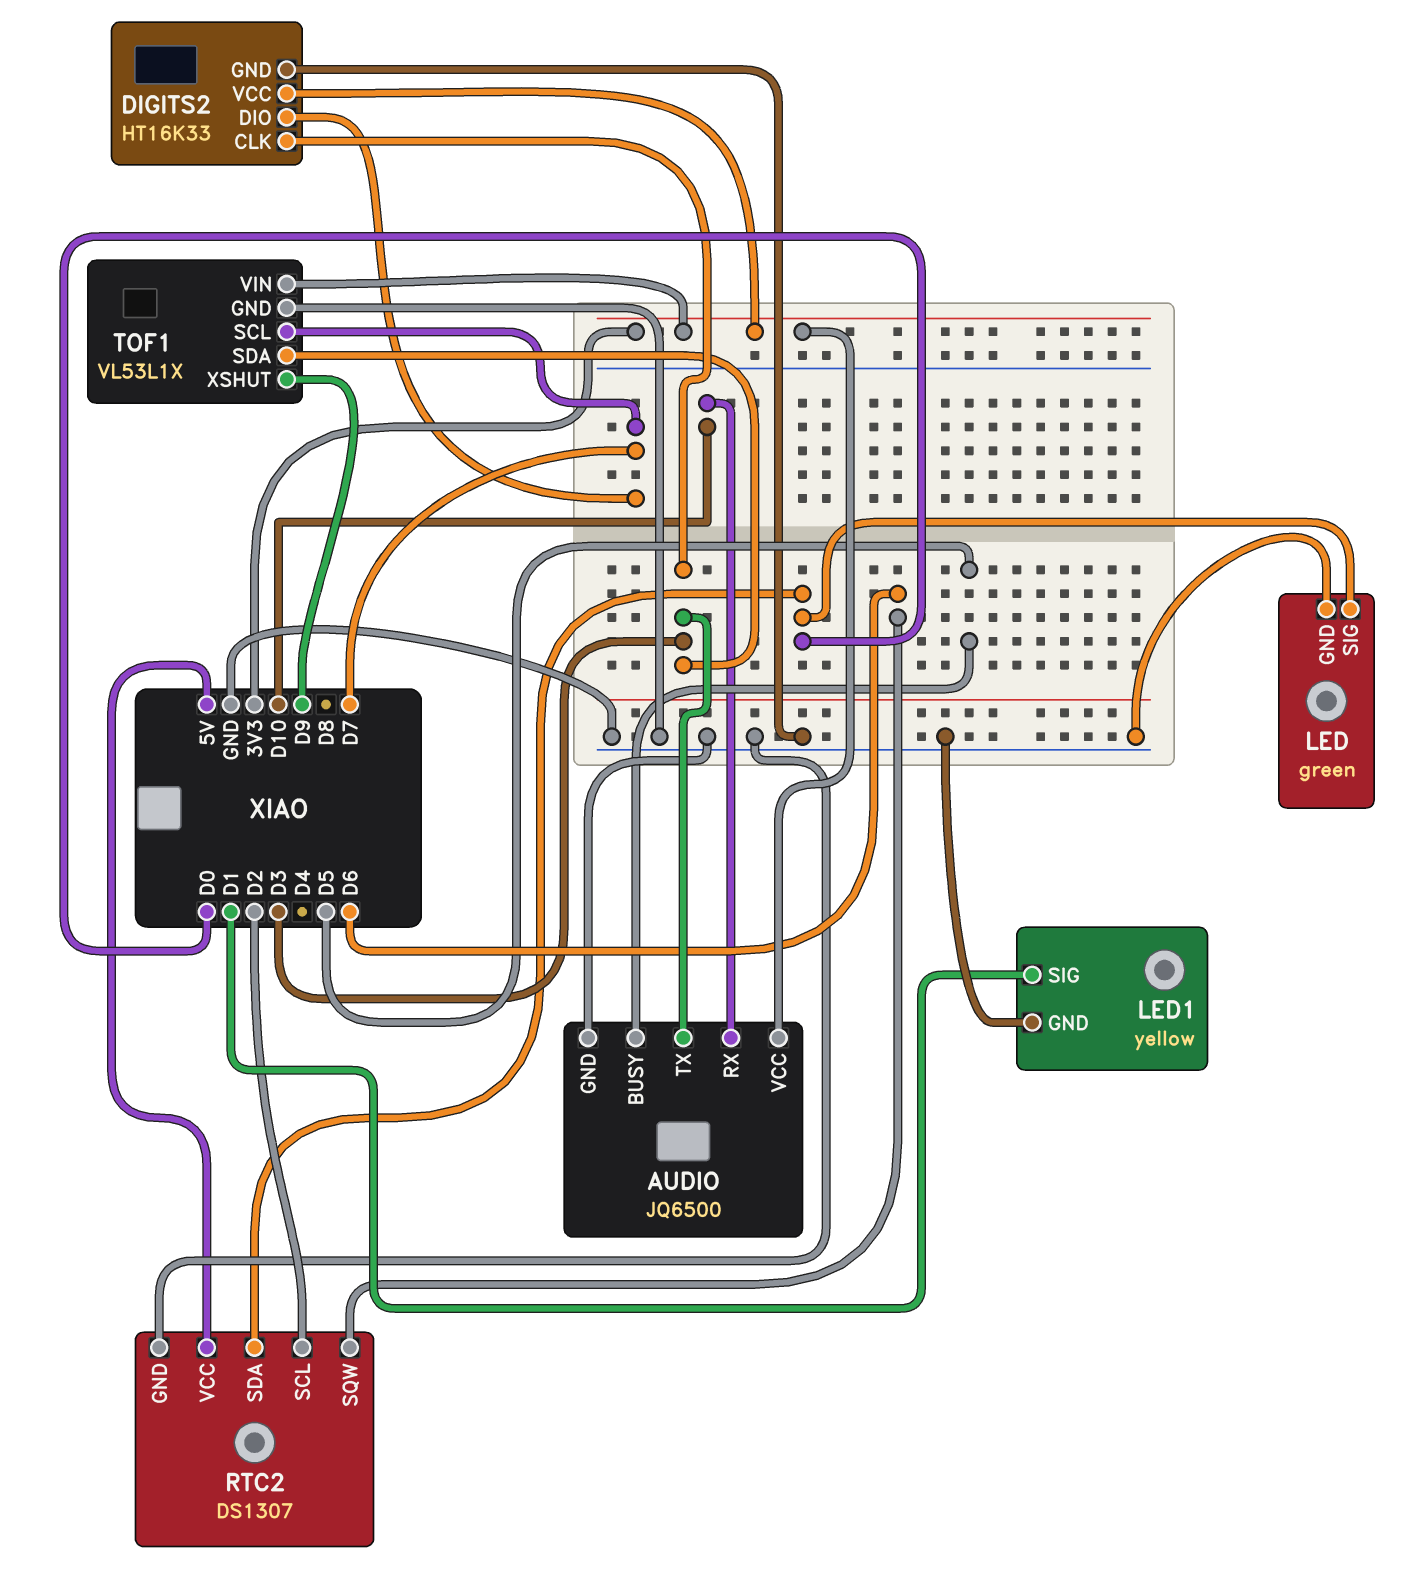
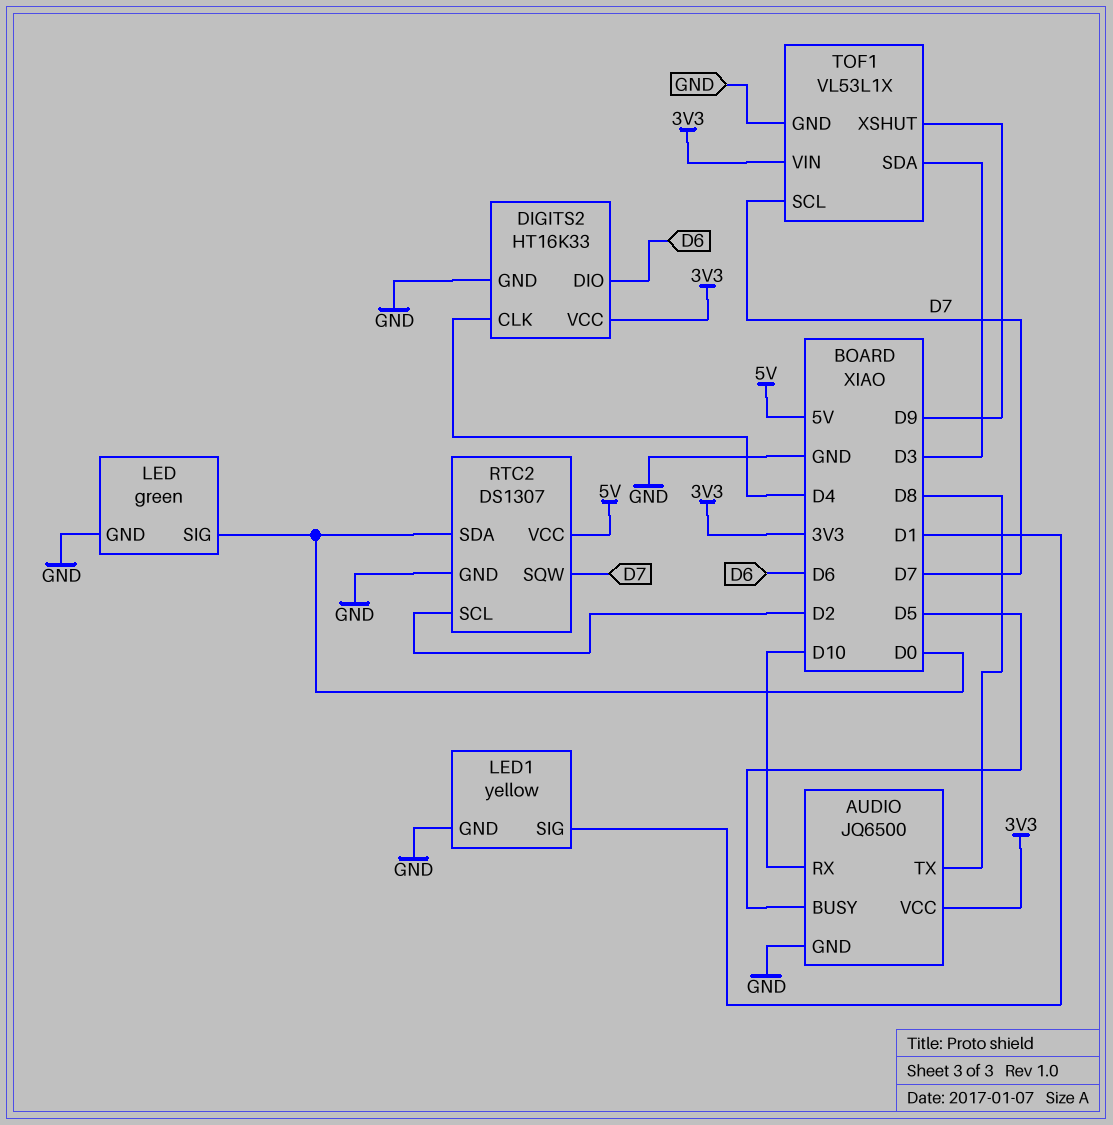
AUDIO pin TX: D3 -> D8
DIGITS2 pin CLK: D3 -> D4
DIGITS2 pin DIO: D7 -> D6
RTC2 pin SQW: D6 -> D7

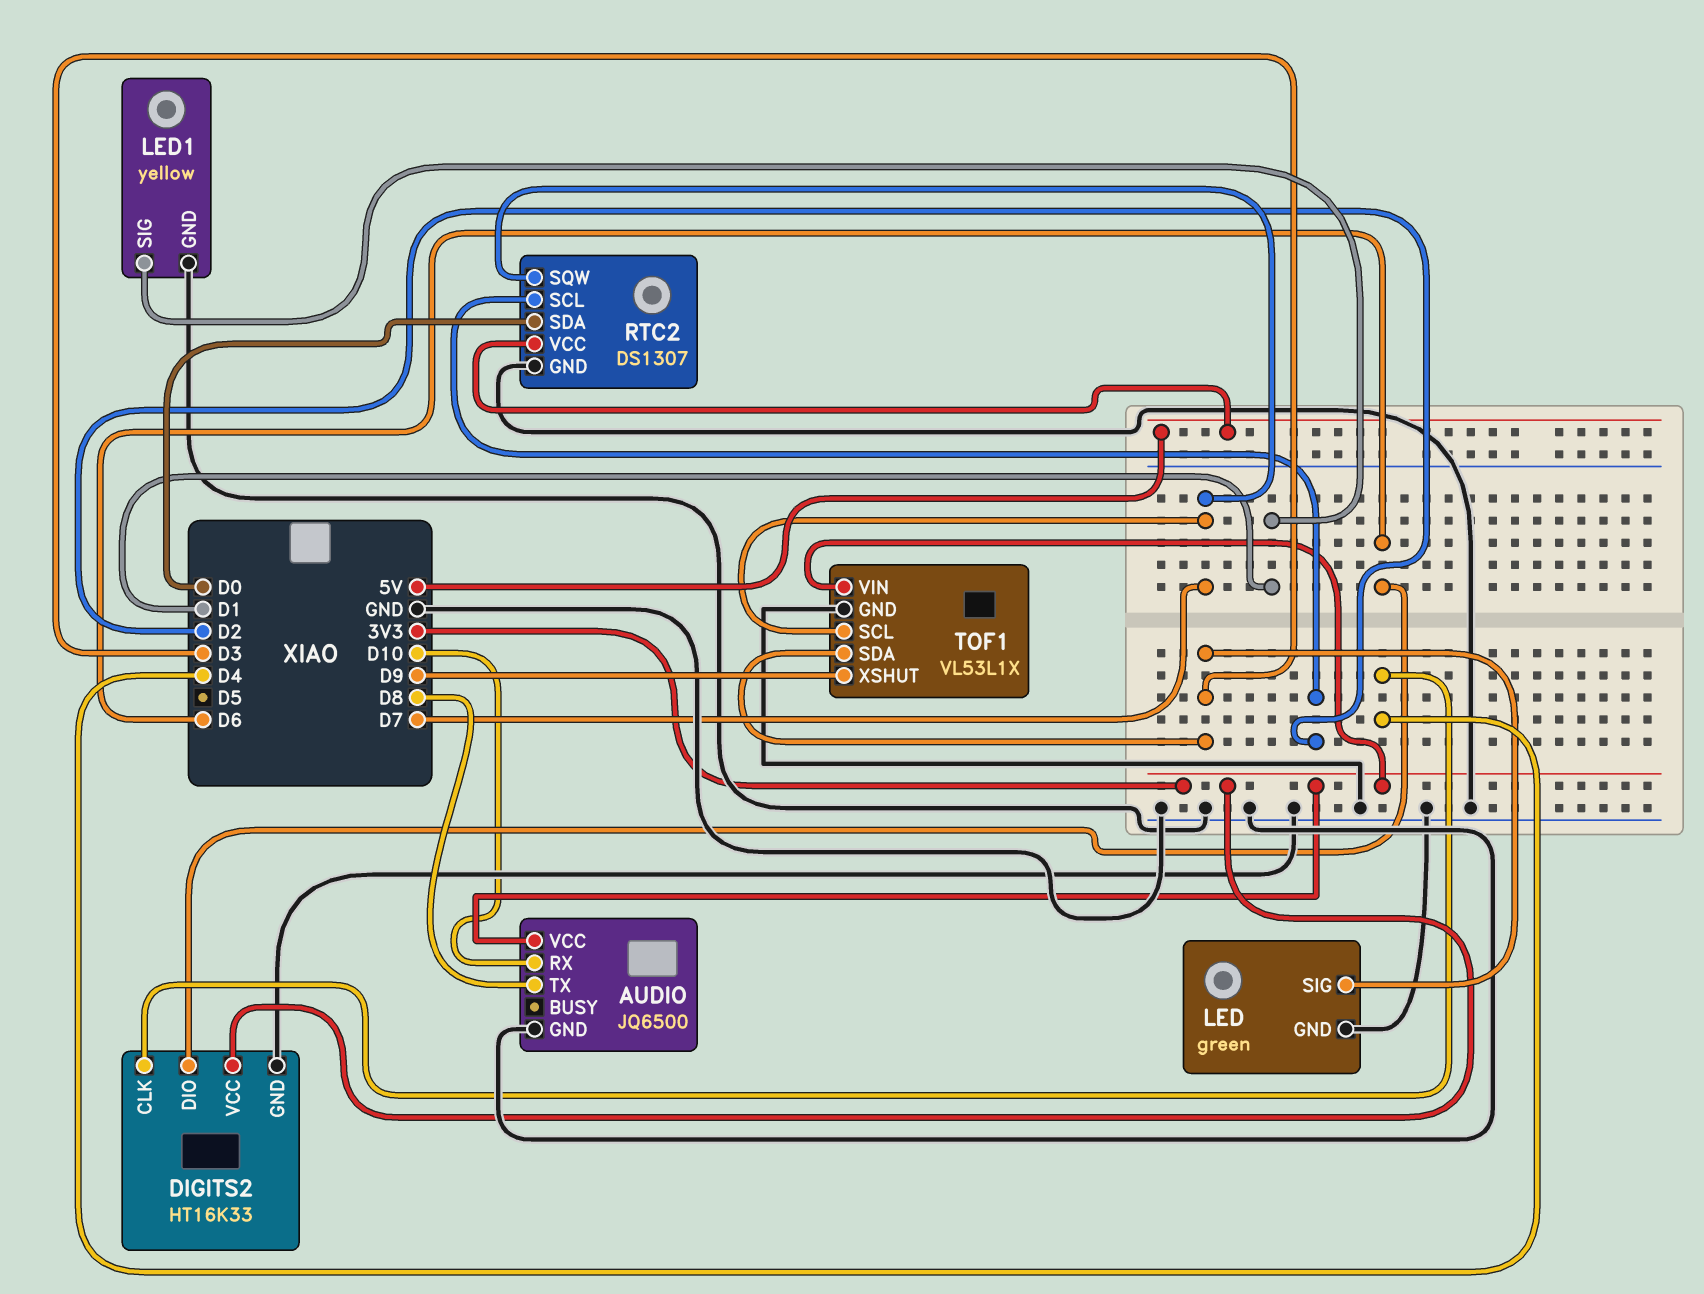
AUDIO pin BUSY: D5 -> none
LED pin SIG: D0 -> D3

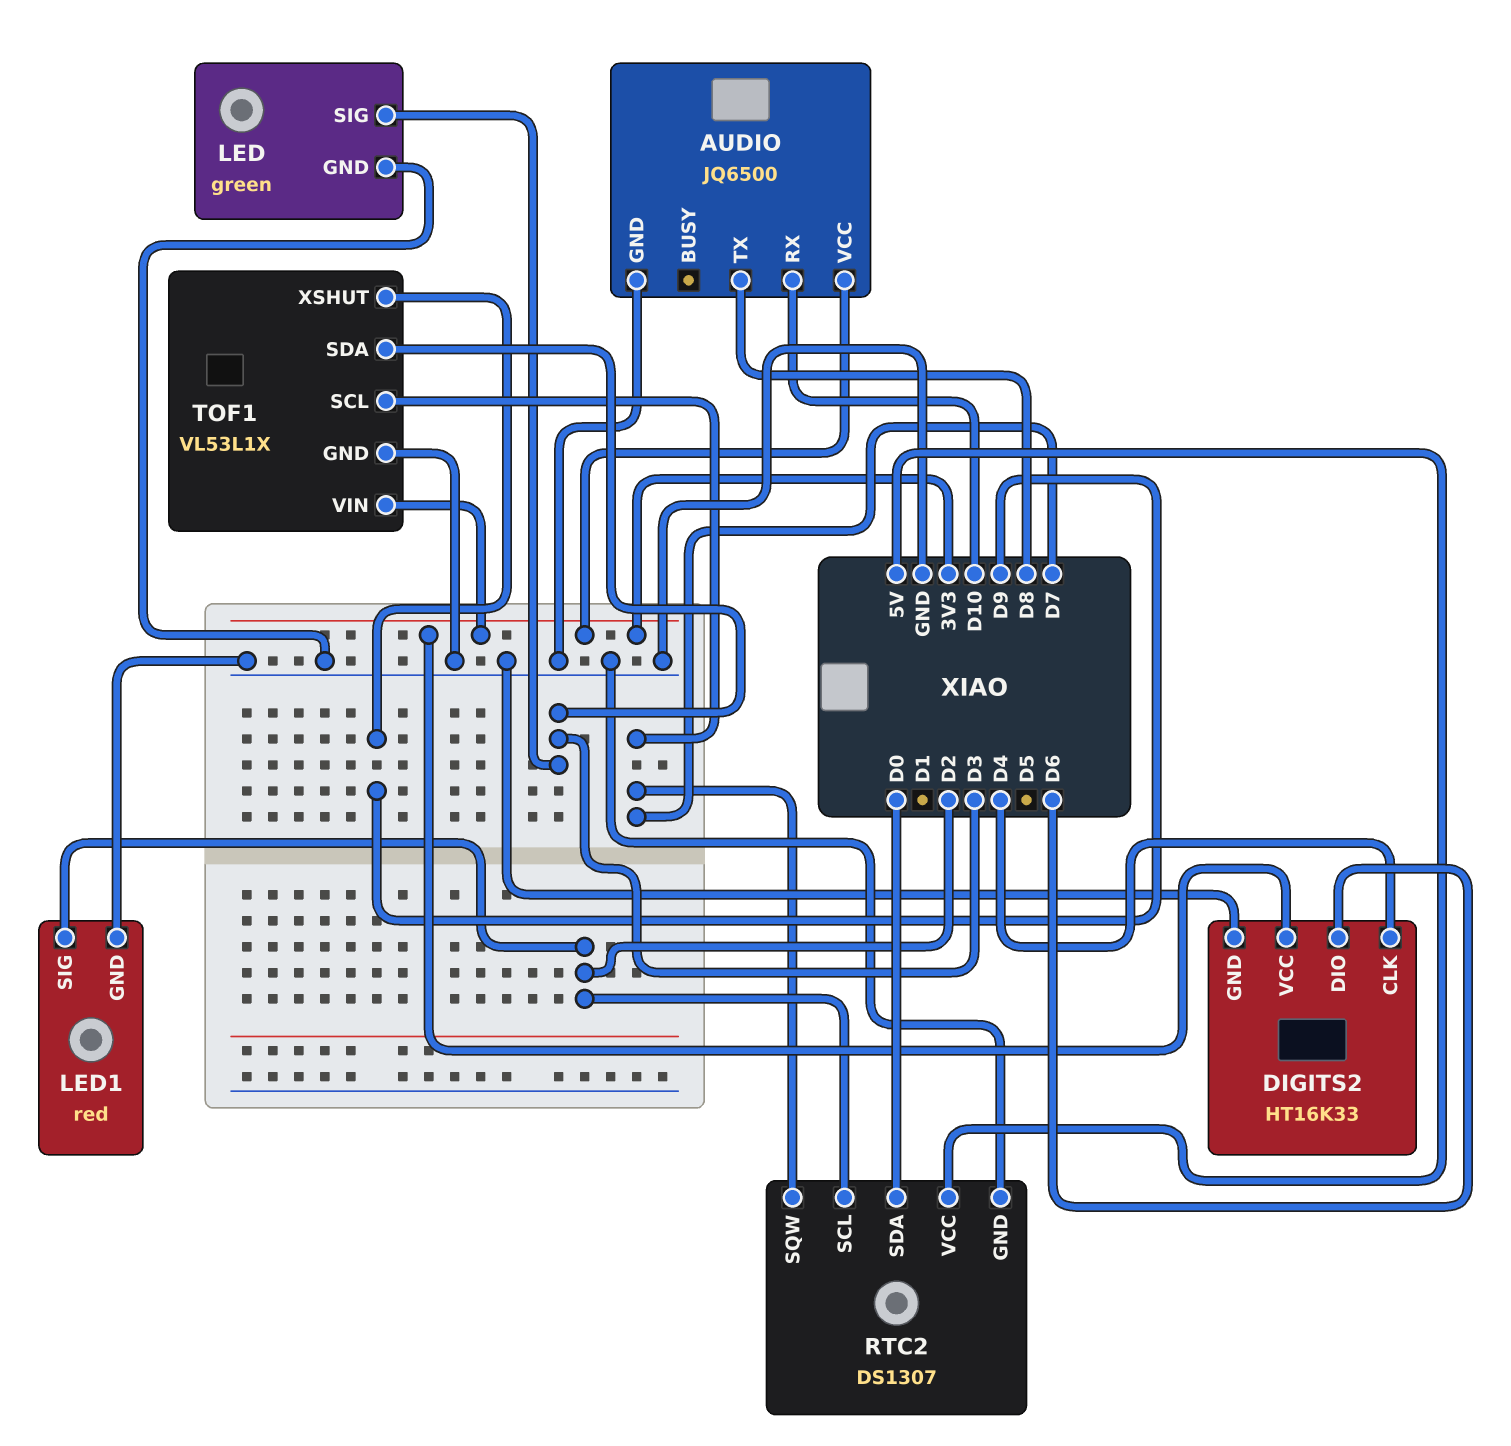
LED1: yellow -> red
LED1 pin SIG: D1 -> D2

